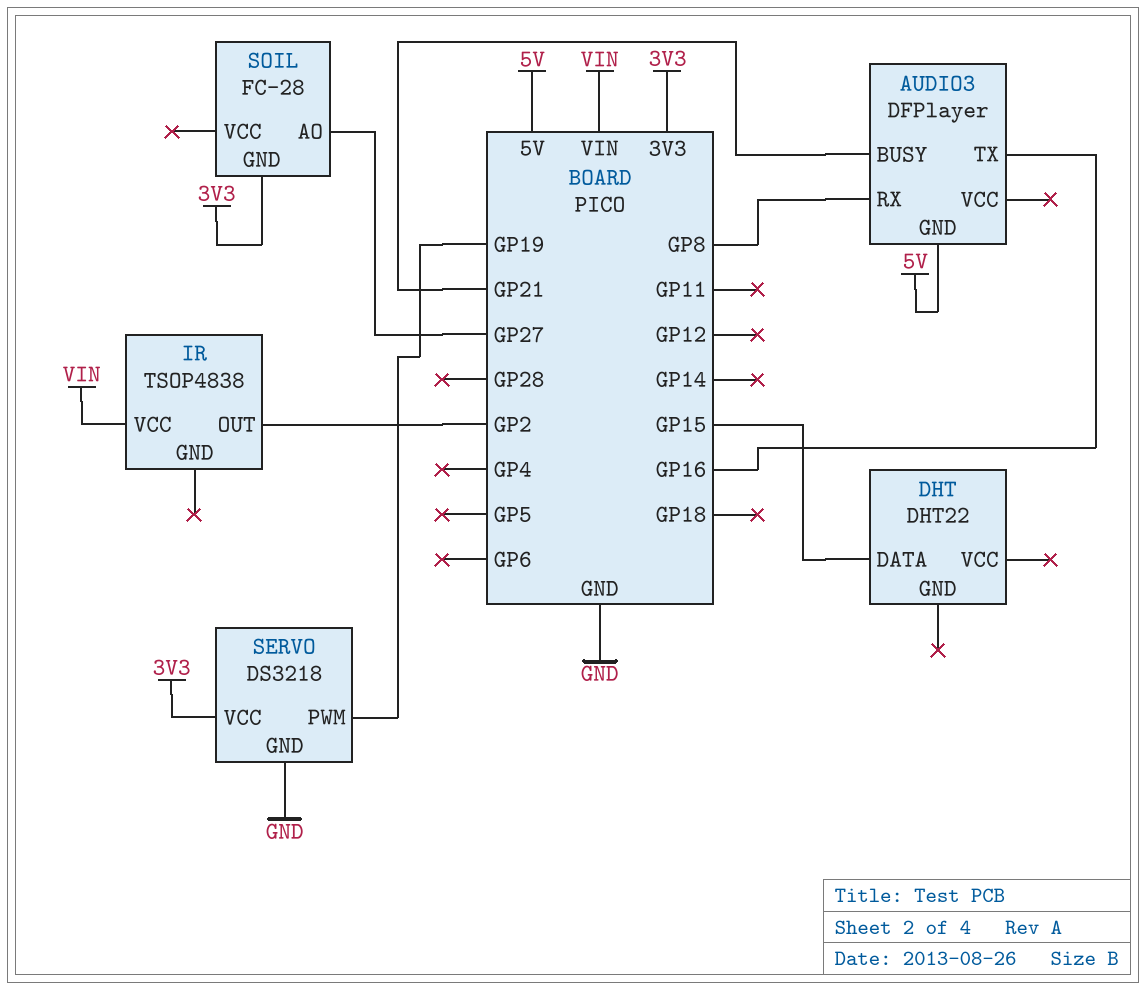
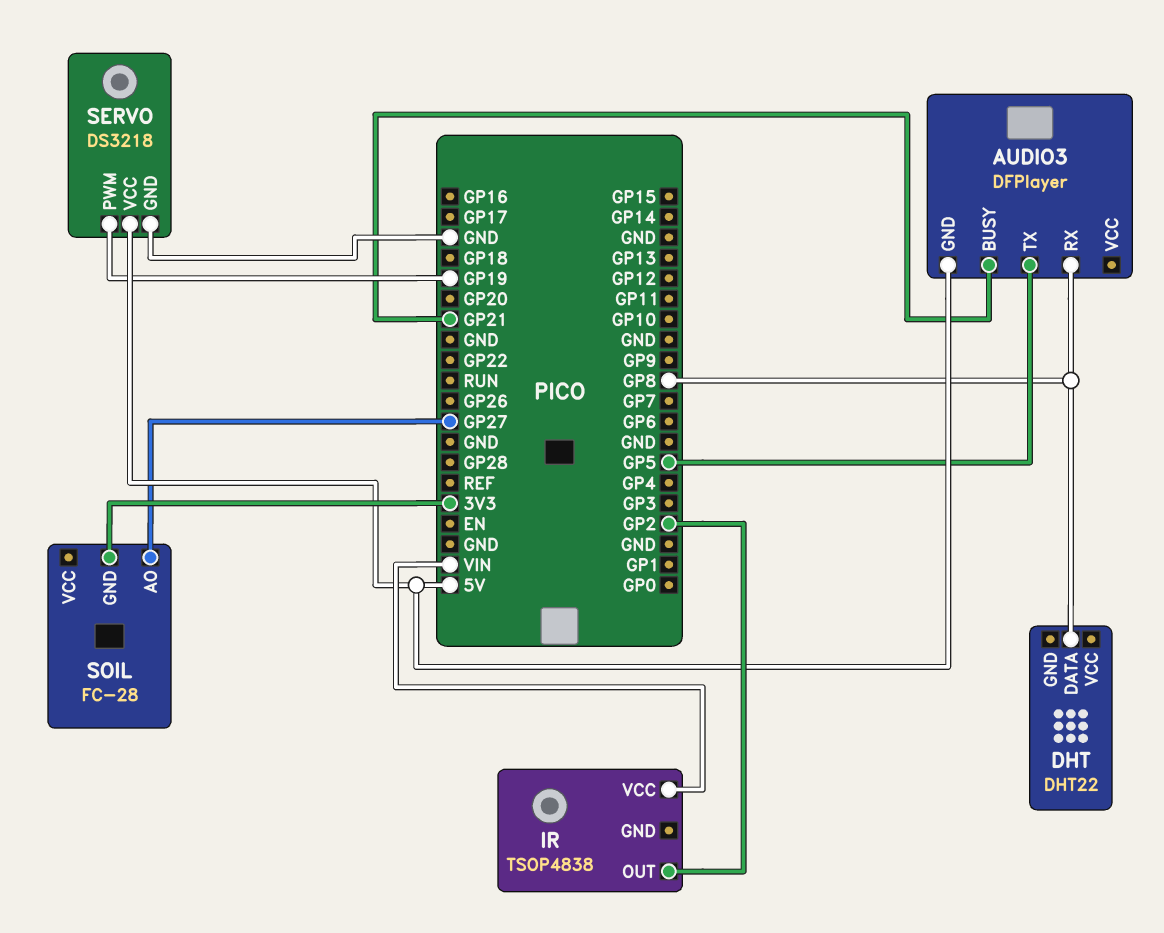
AUDIO3 pin TX: GP16 -> GP5
DHT pin DATA: GP15 -> GP8
SERVO pin VCC: 3V3 -> 5V

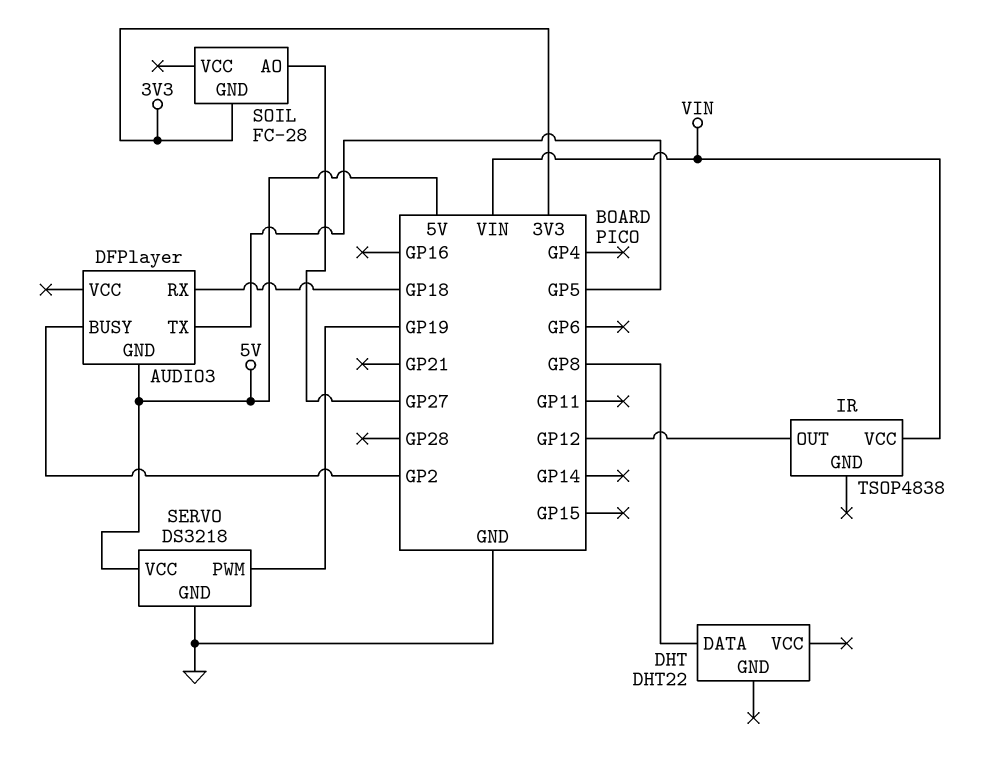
AUDIO3 pin BUSY: GP21 -> GP2
AUDIO3 pin RX: GP8 -> GP18
IR pin OUT: GP2 -> GP12

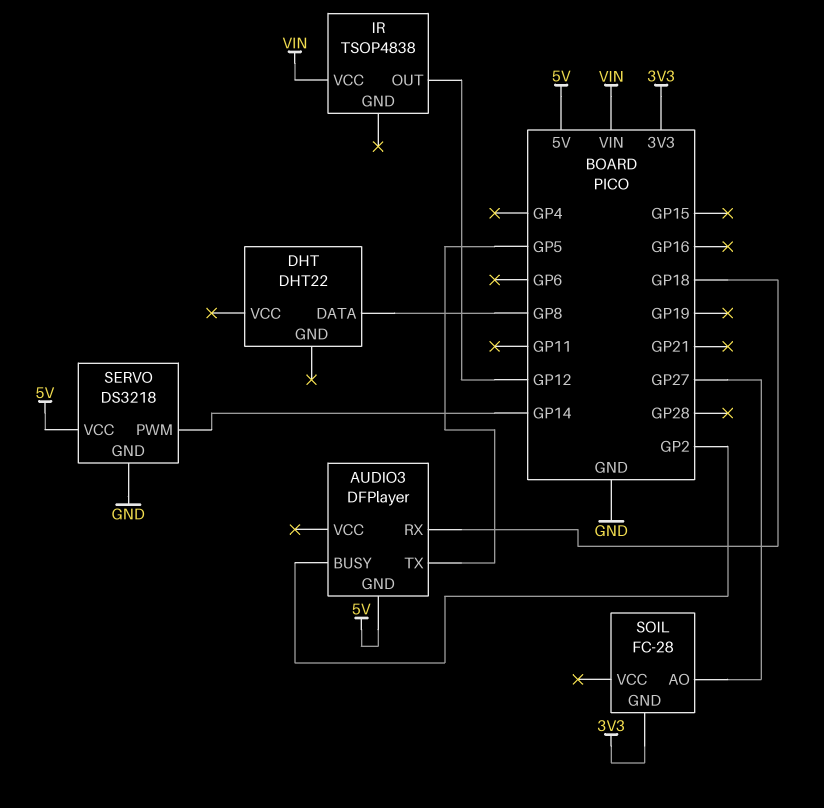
SERVO pin PWM: GP19 -> GP14

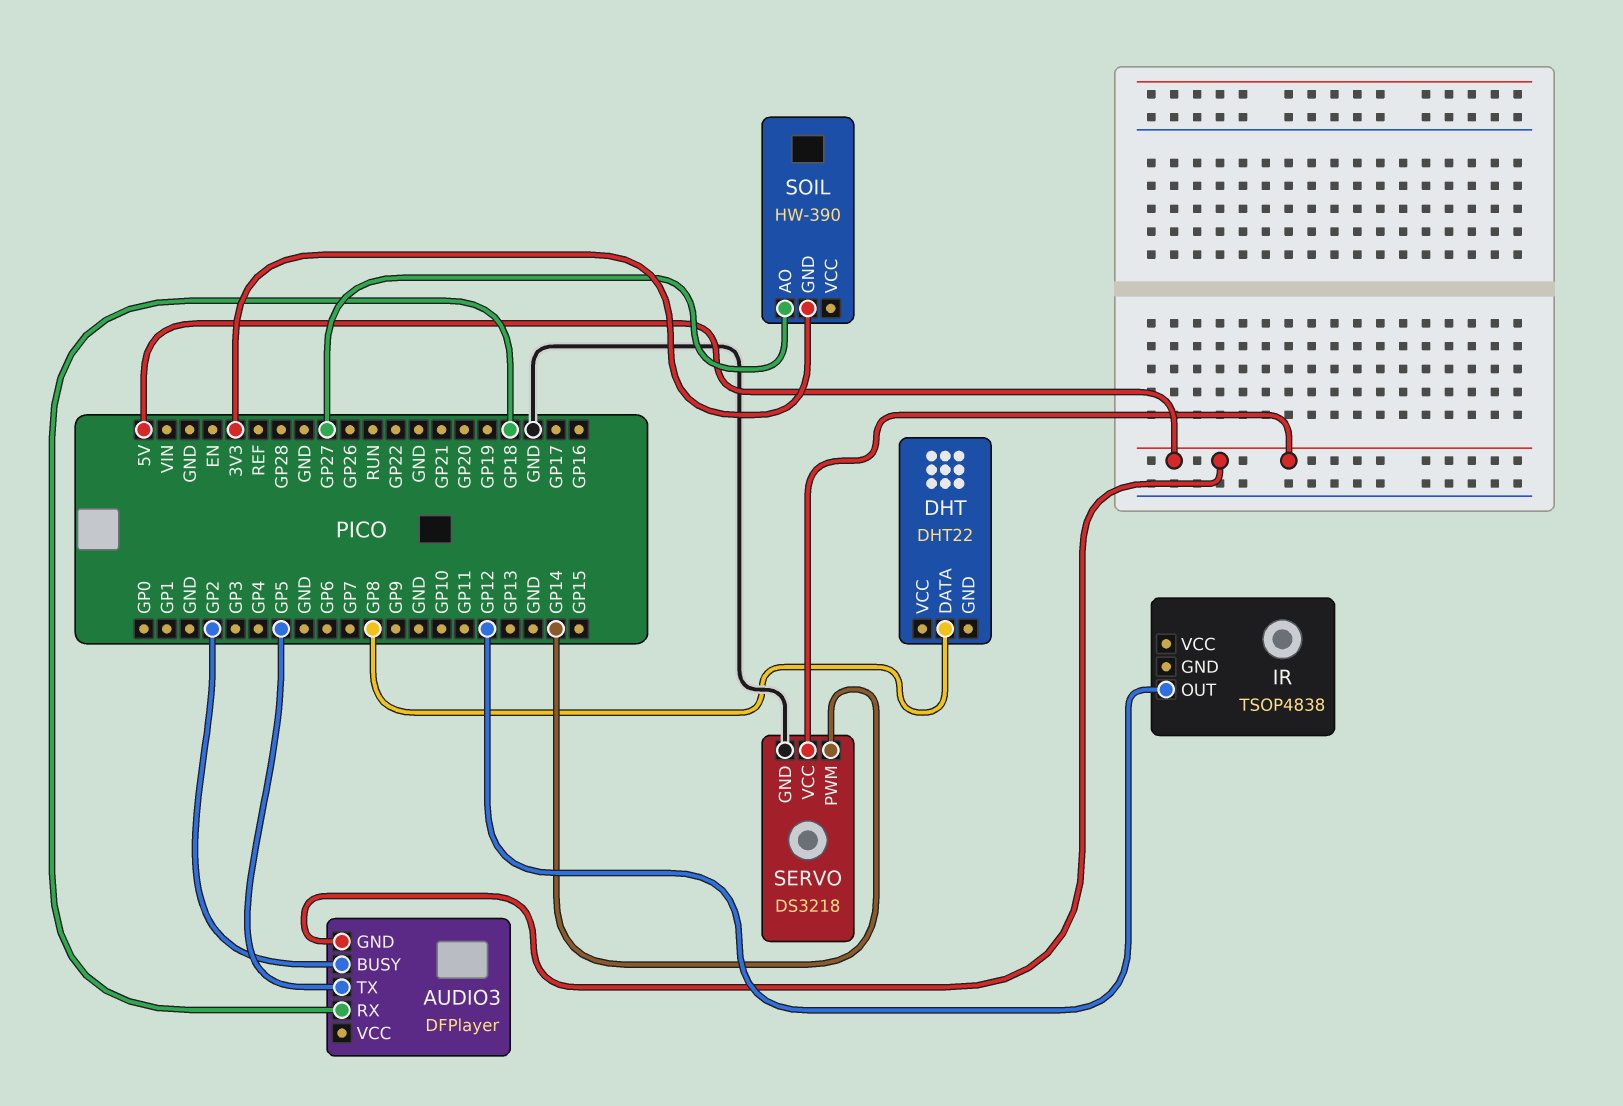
IR pin VCC: VIN -> none
SOIL: FC-28 -> HW-390

